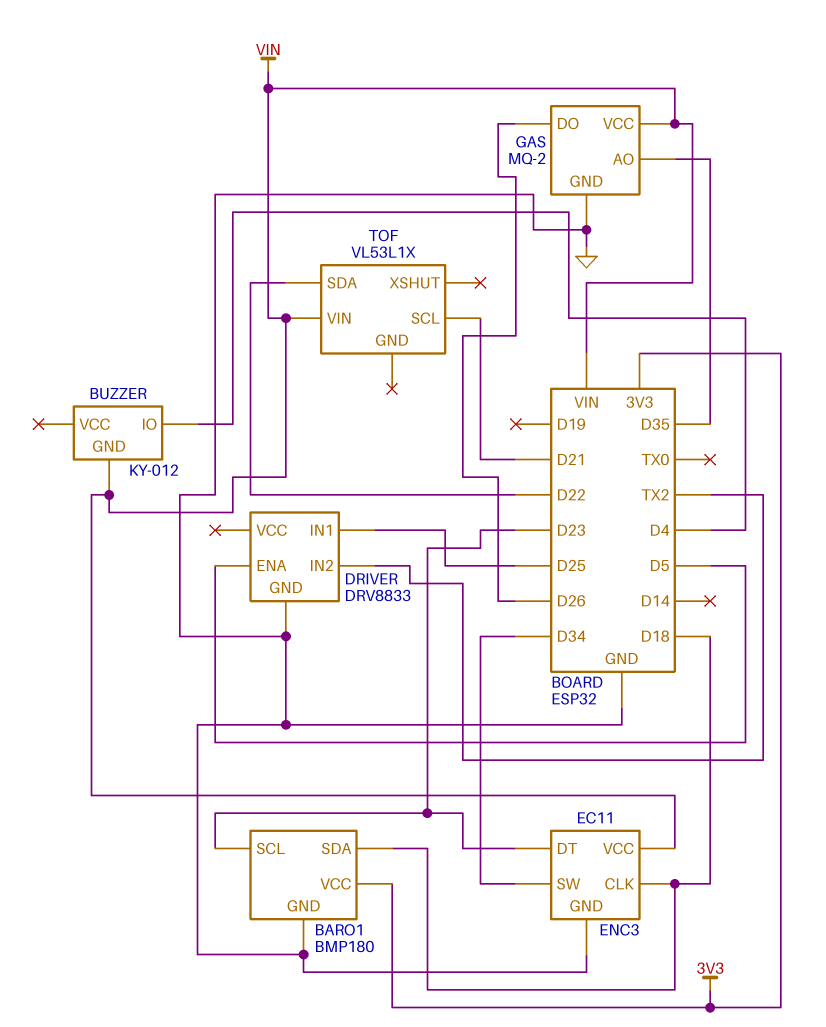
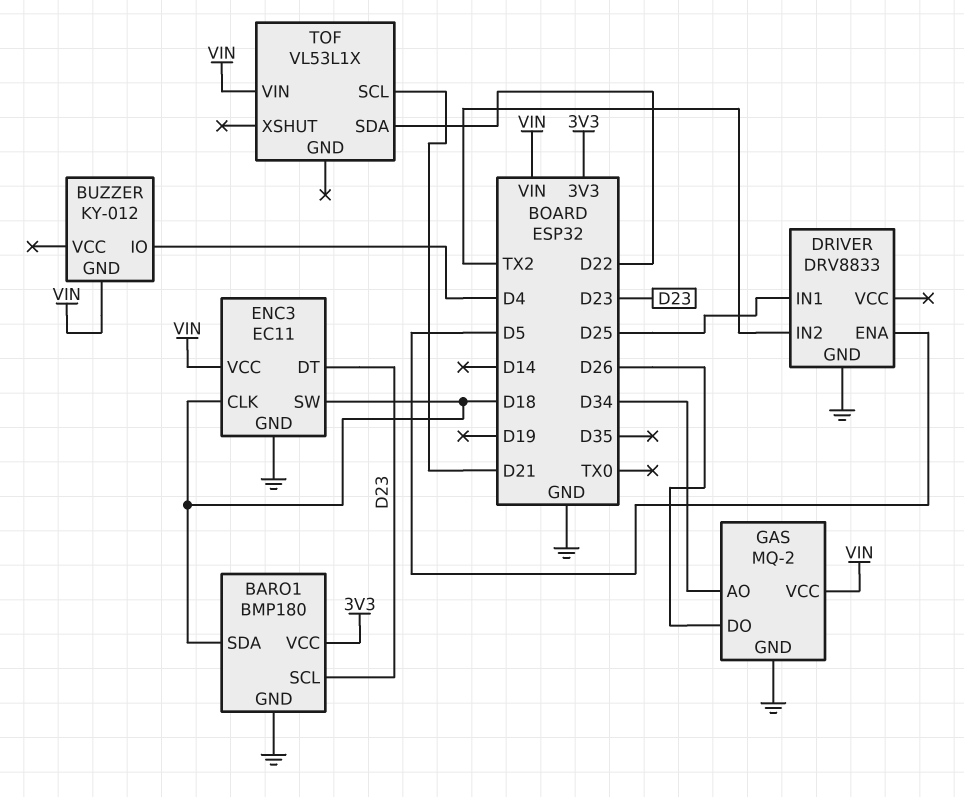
ENC3 pin SW: D34 -> D18
GAS pin AO: D35 -> D34

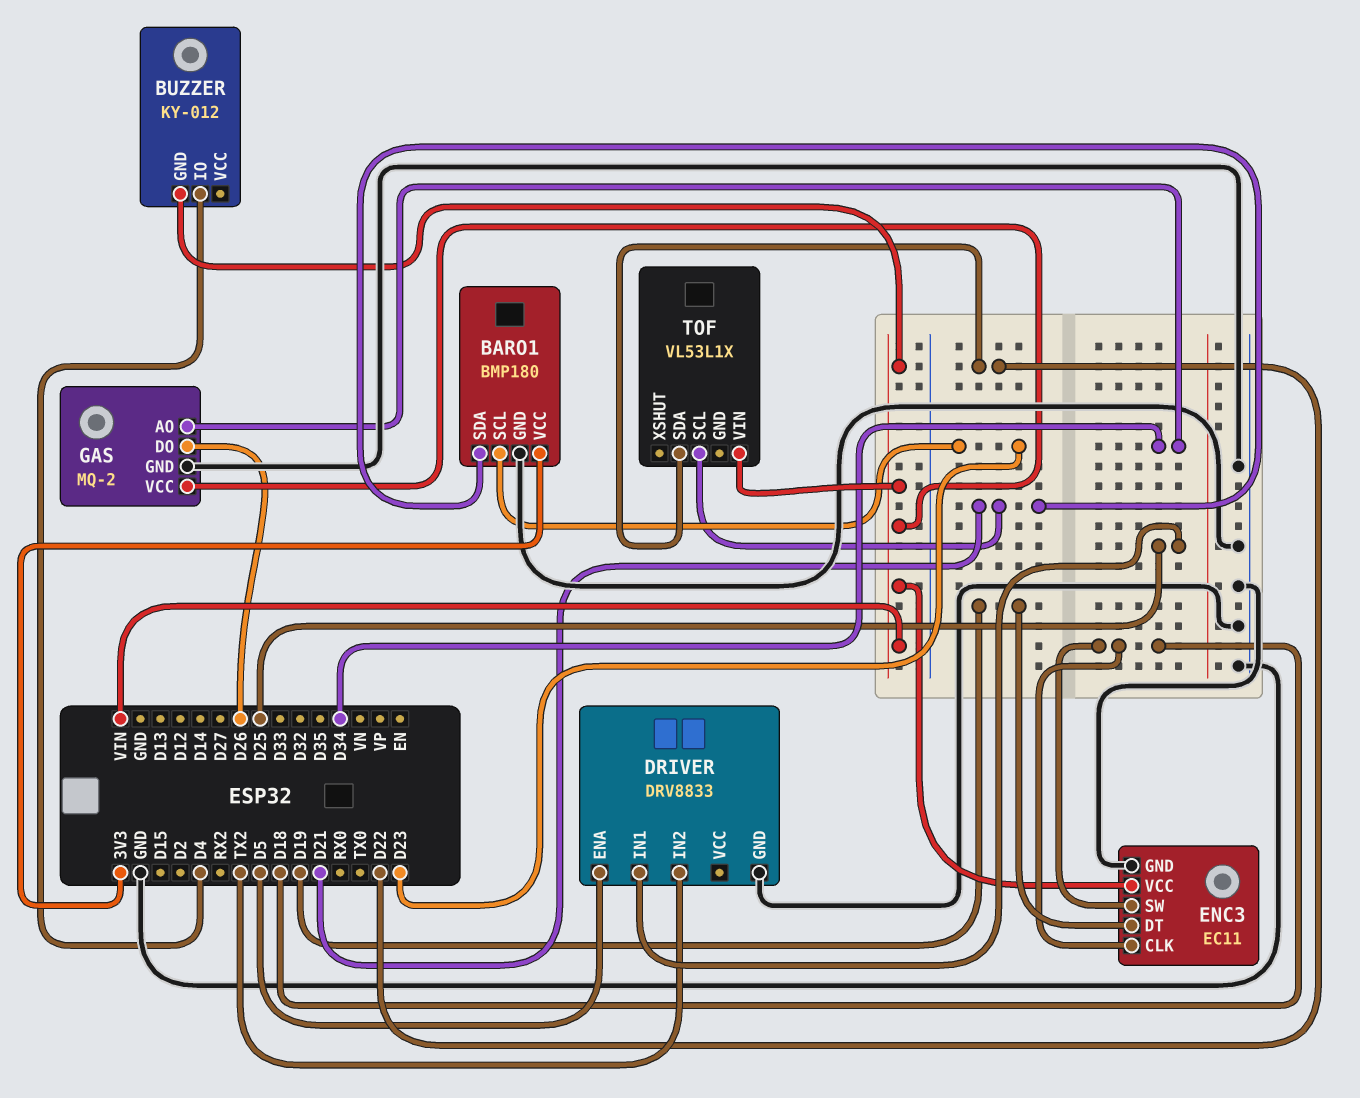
BARO1 pin SDA: D18 -> D21
ENC3 pin DT: D23 -> D19

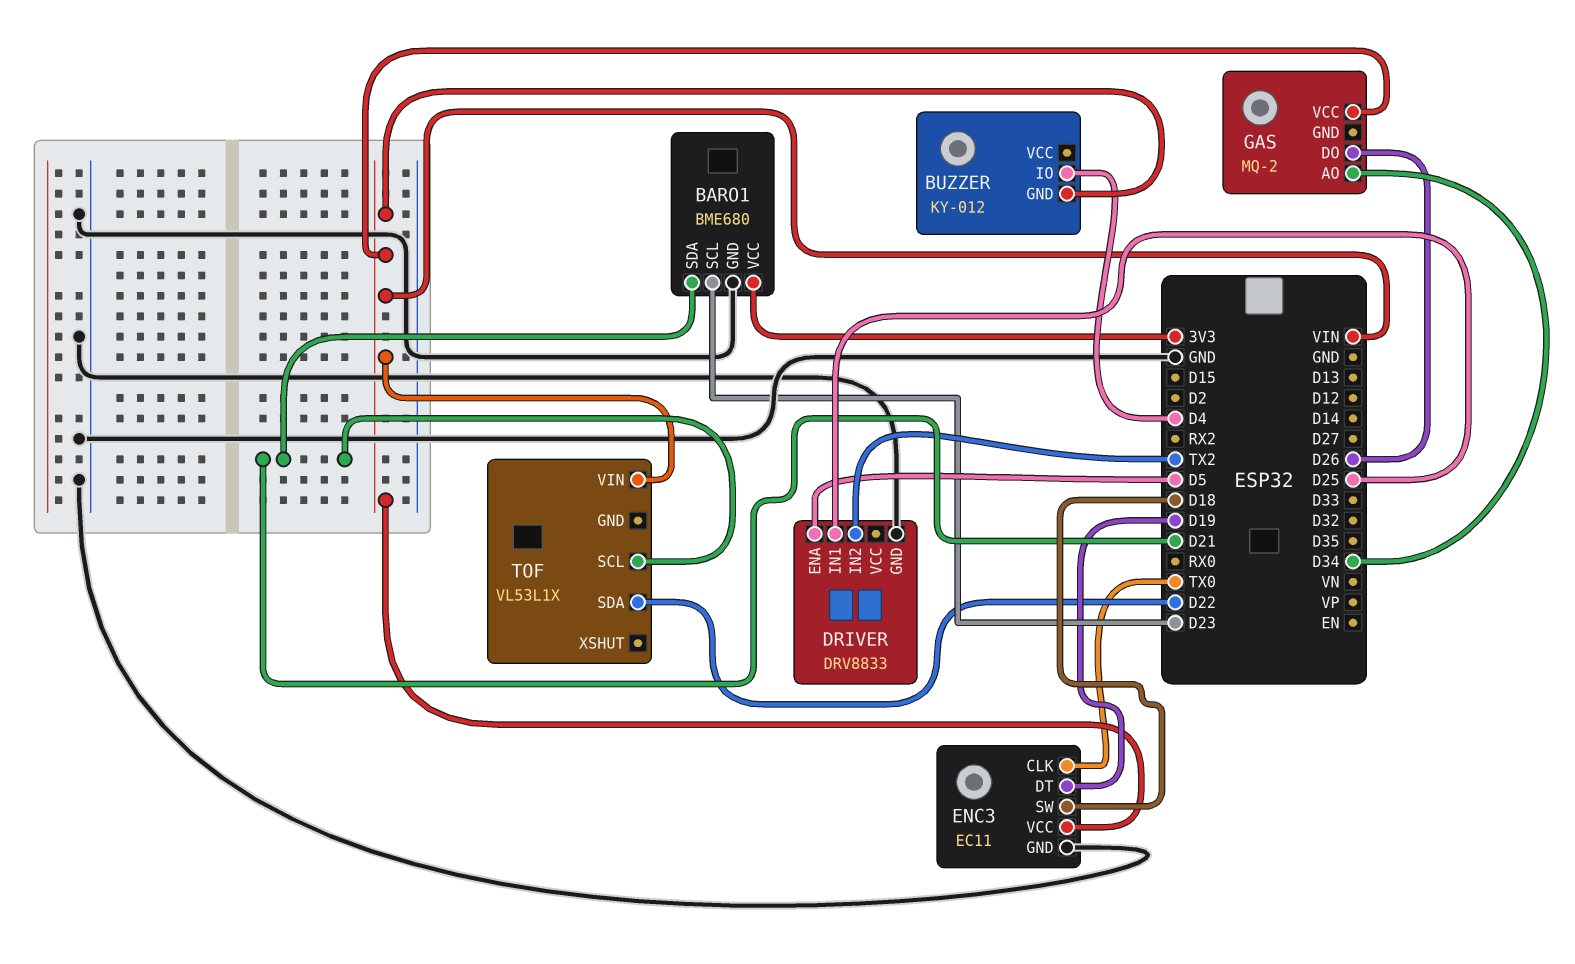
BARO1: BMP180 -> BME680
ENC3 pin CLK: D18 -> TX0
GAS pin GND: GND -> none

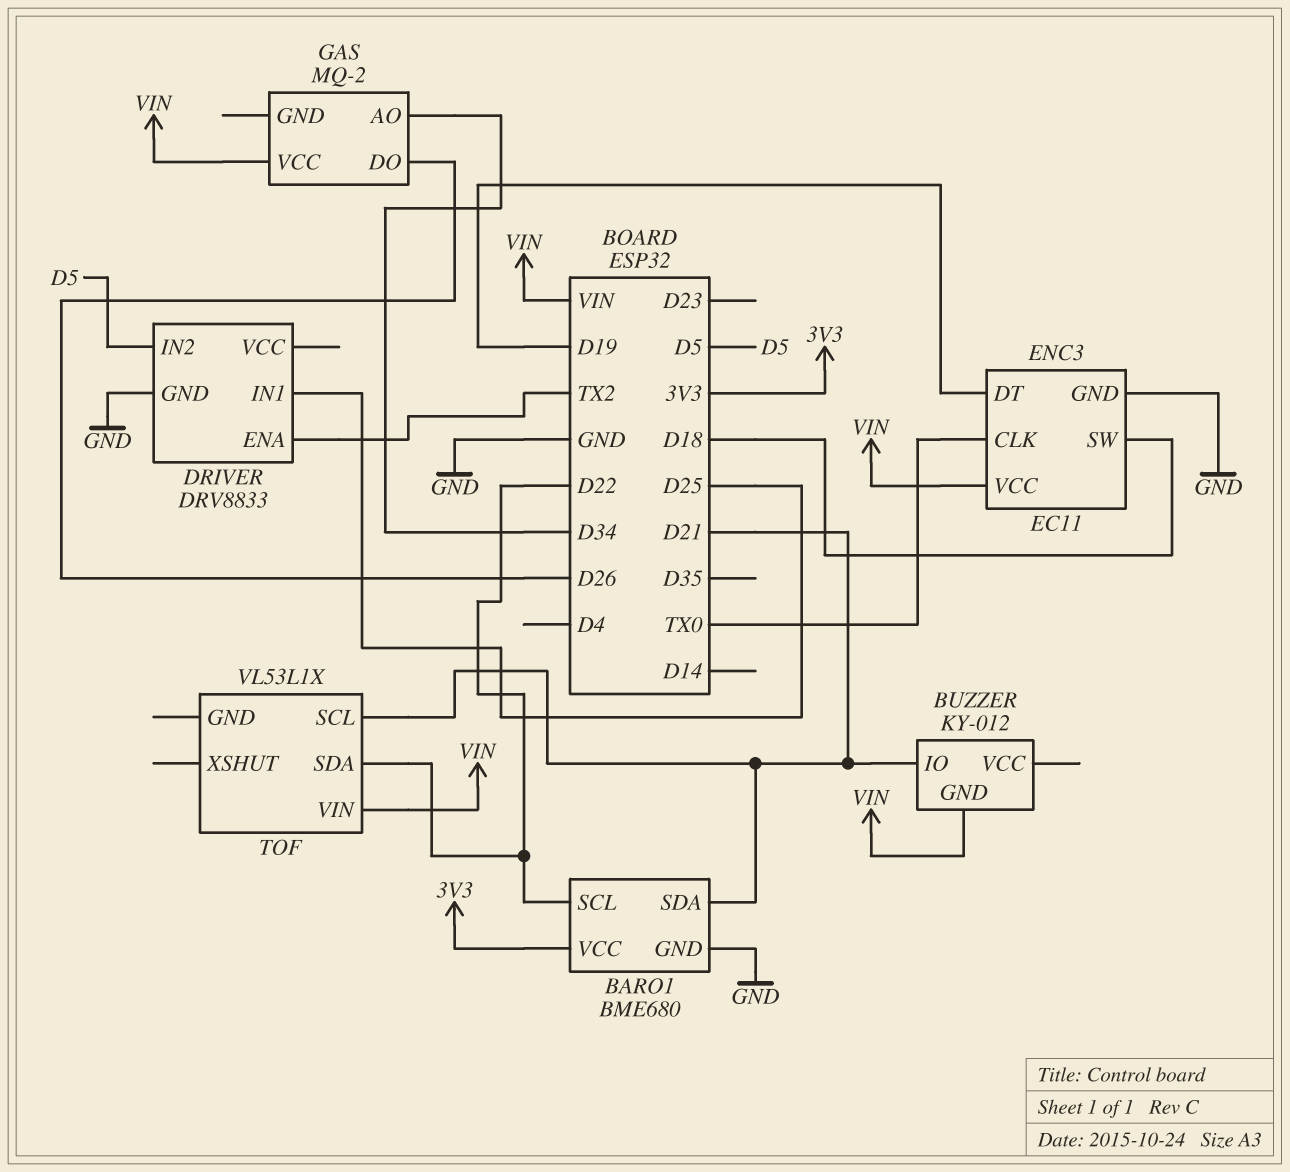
BARO1 pin SCL: D23 -> D22
BUZZER pin IO: D4 -> D21
DRIVER pin ENA: D5 -> TX2
DRIVER pin IN2: TX2 -> D5

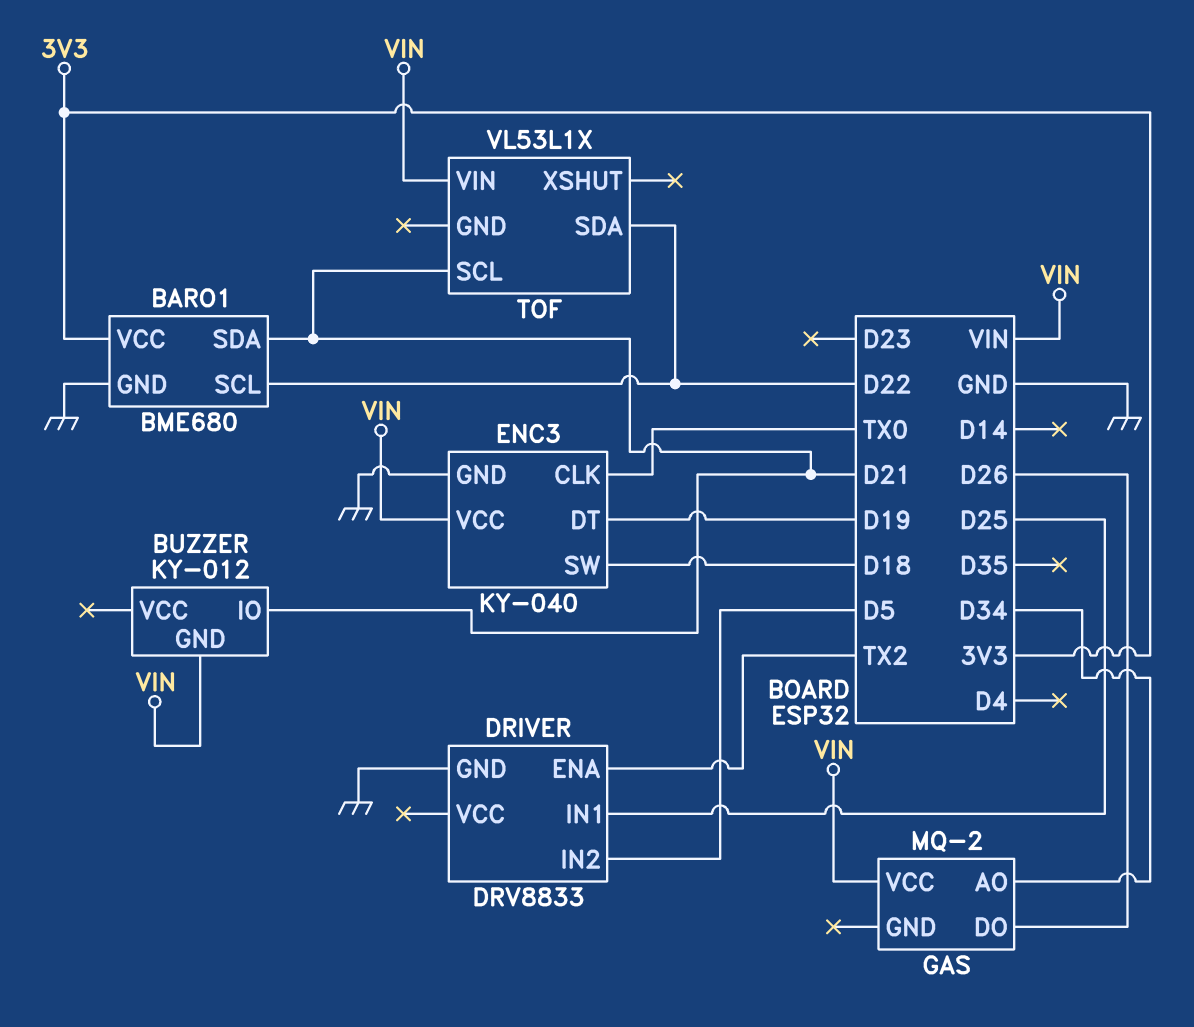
ENC3: EC11 -> KY-040

